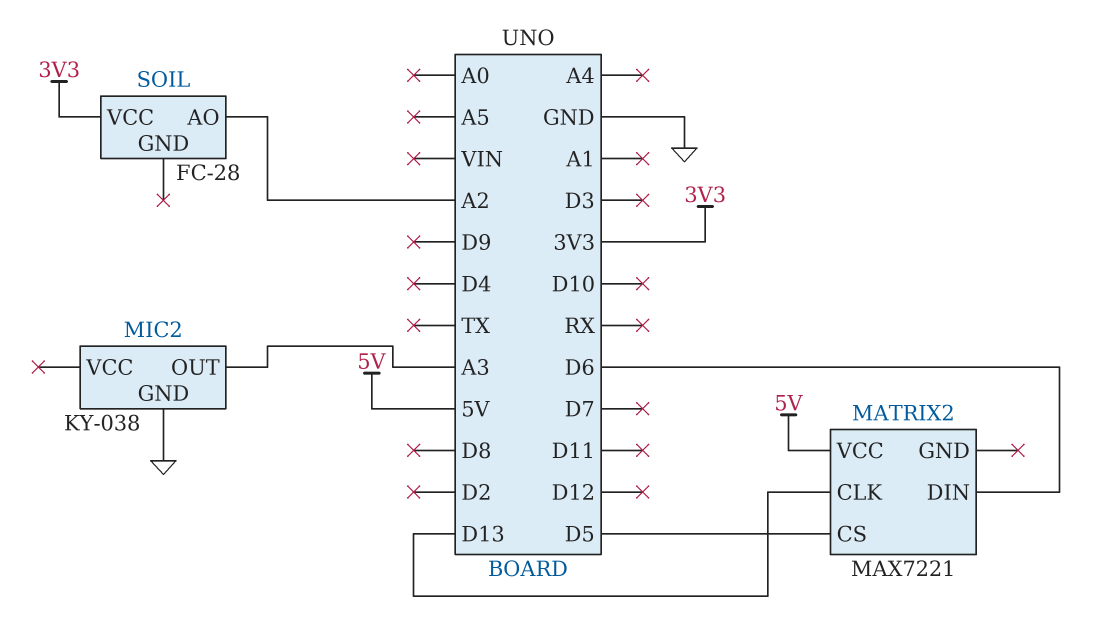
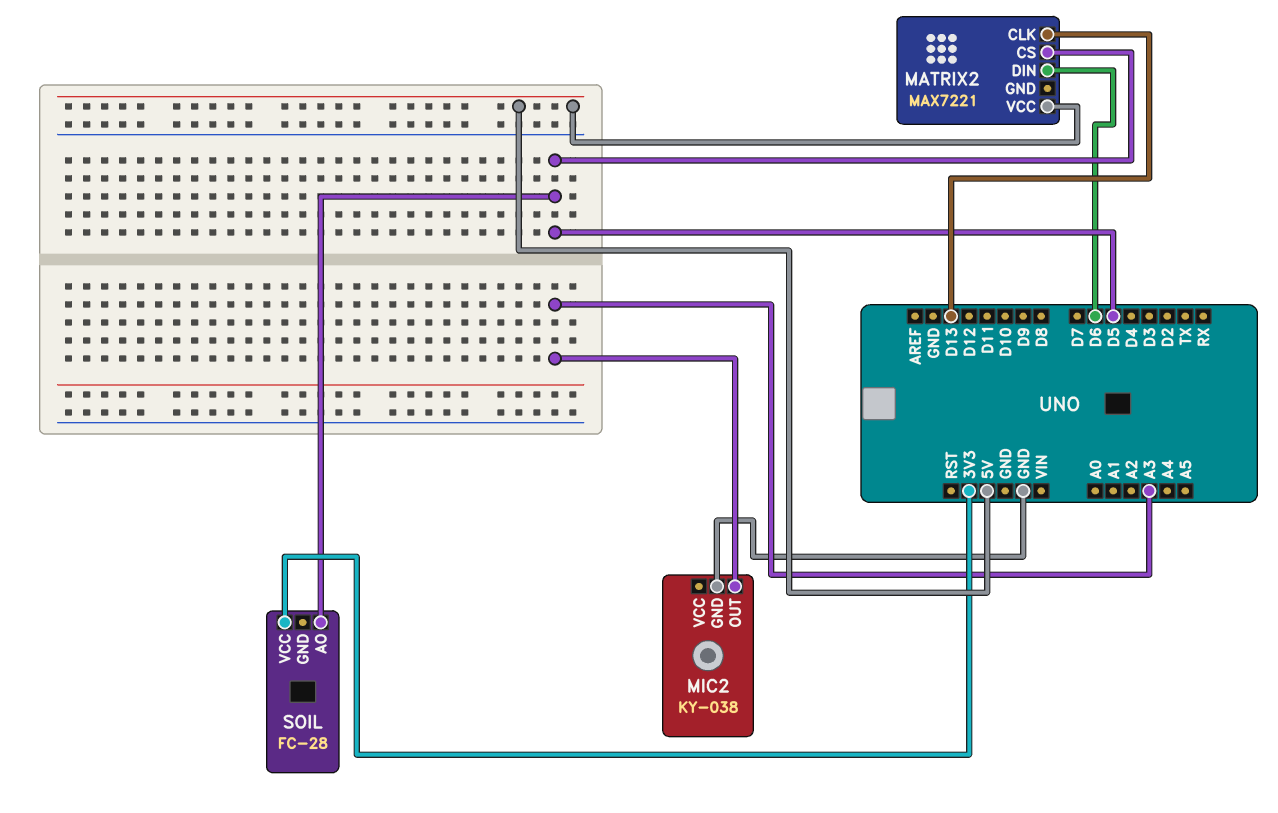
SOIL pin AO: A2 -> D5

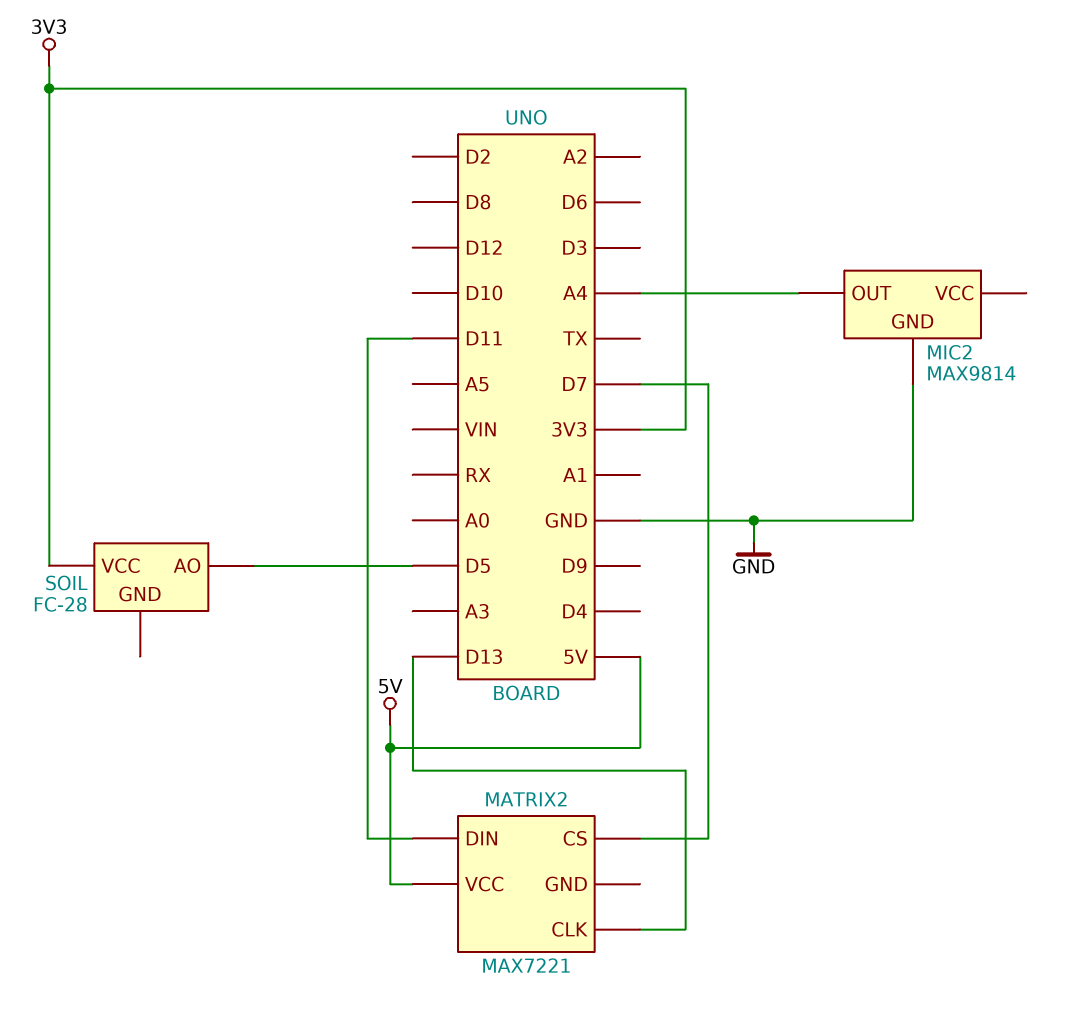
MATRIX2 pin CS: D5 -> D7
MATRIX2 pin DIN: D6 -> D11
MIC2: KY-038 -> MAX9814
MIC2 pin OUT: A3 -> A4

